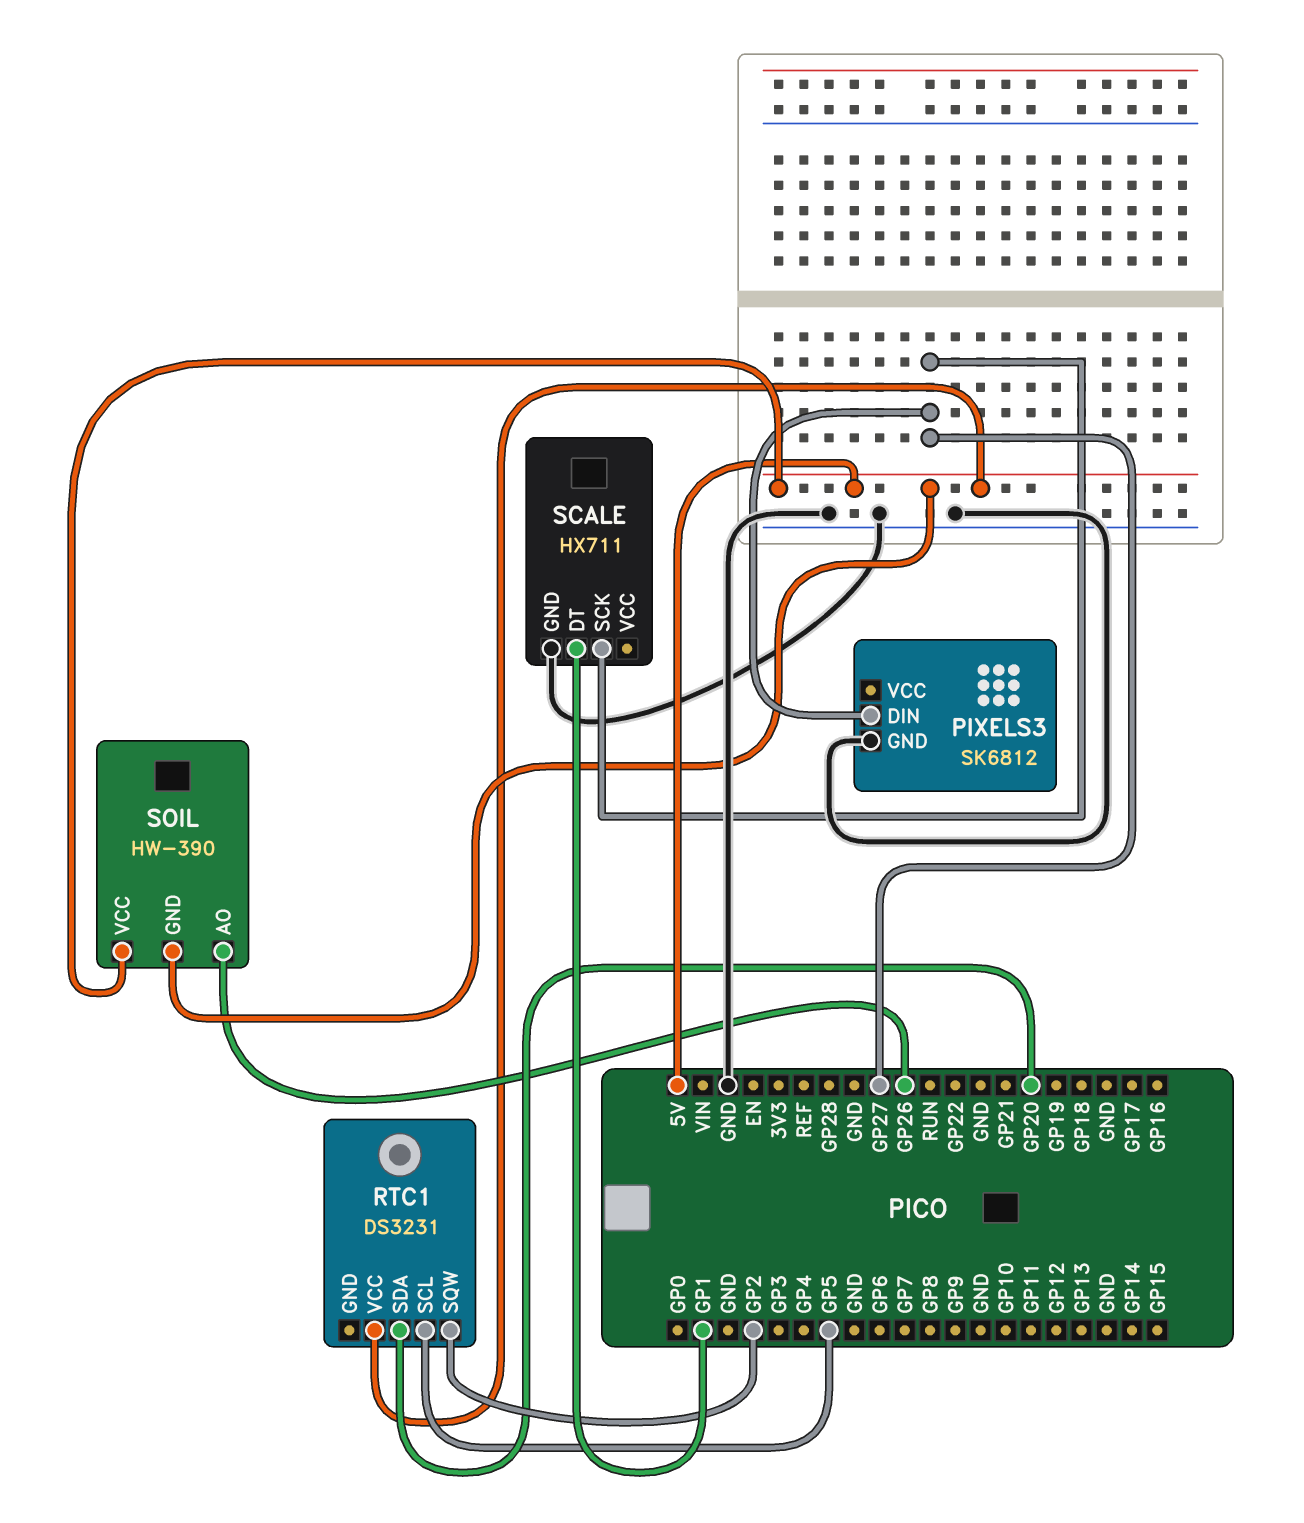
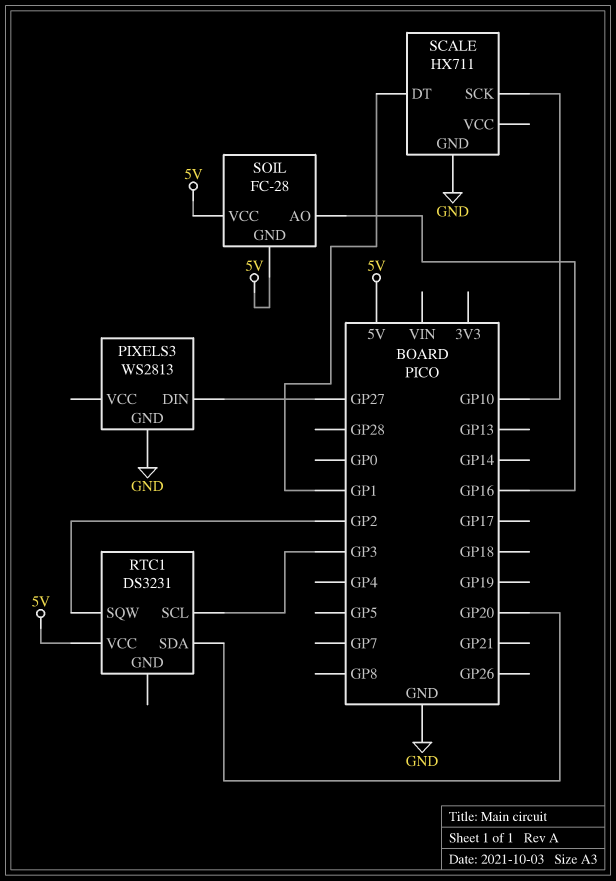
PIXELS3: SK6812 -> WS2813
RTC1 pin SCL: GP5 -> GP3
SCALE pin SCK: GP27 -> GP10
SOIL: HW-390 -> FC-28
SOIL pin AO: GP26 -> GP16

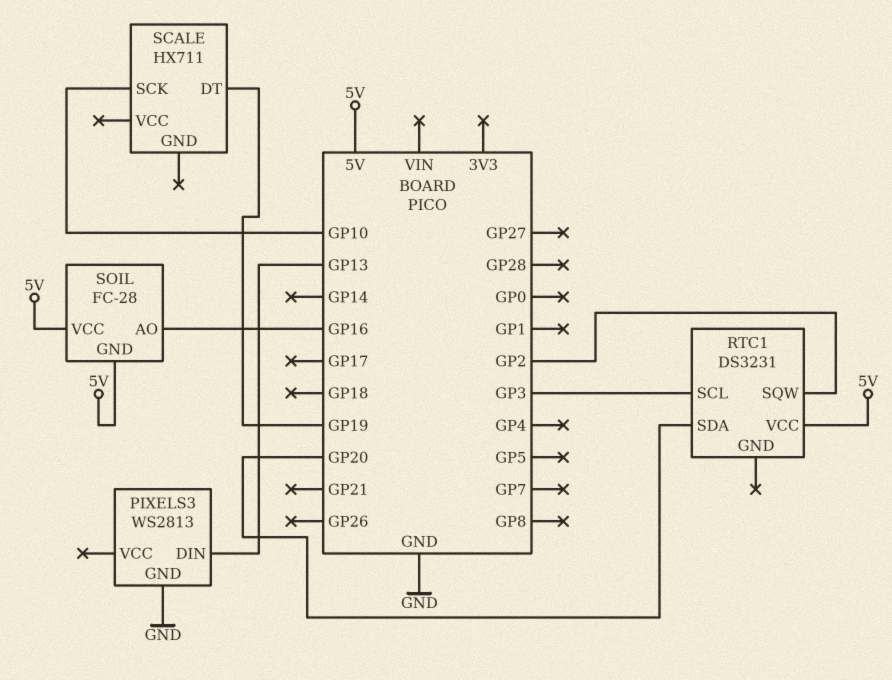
PIXELS3 pin DIN: GP27 -> GP13
SCALE pin DT: GP1 -> GP19
SCALE pin GND: GND -> none

